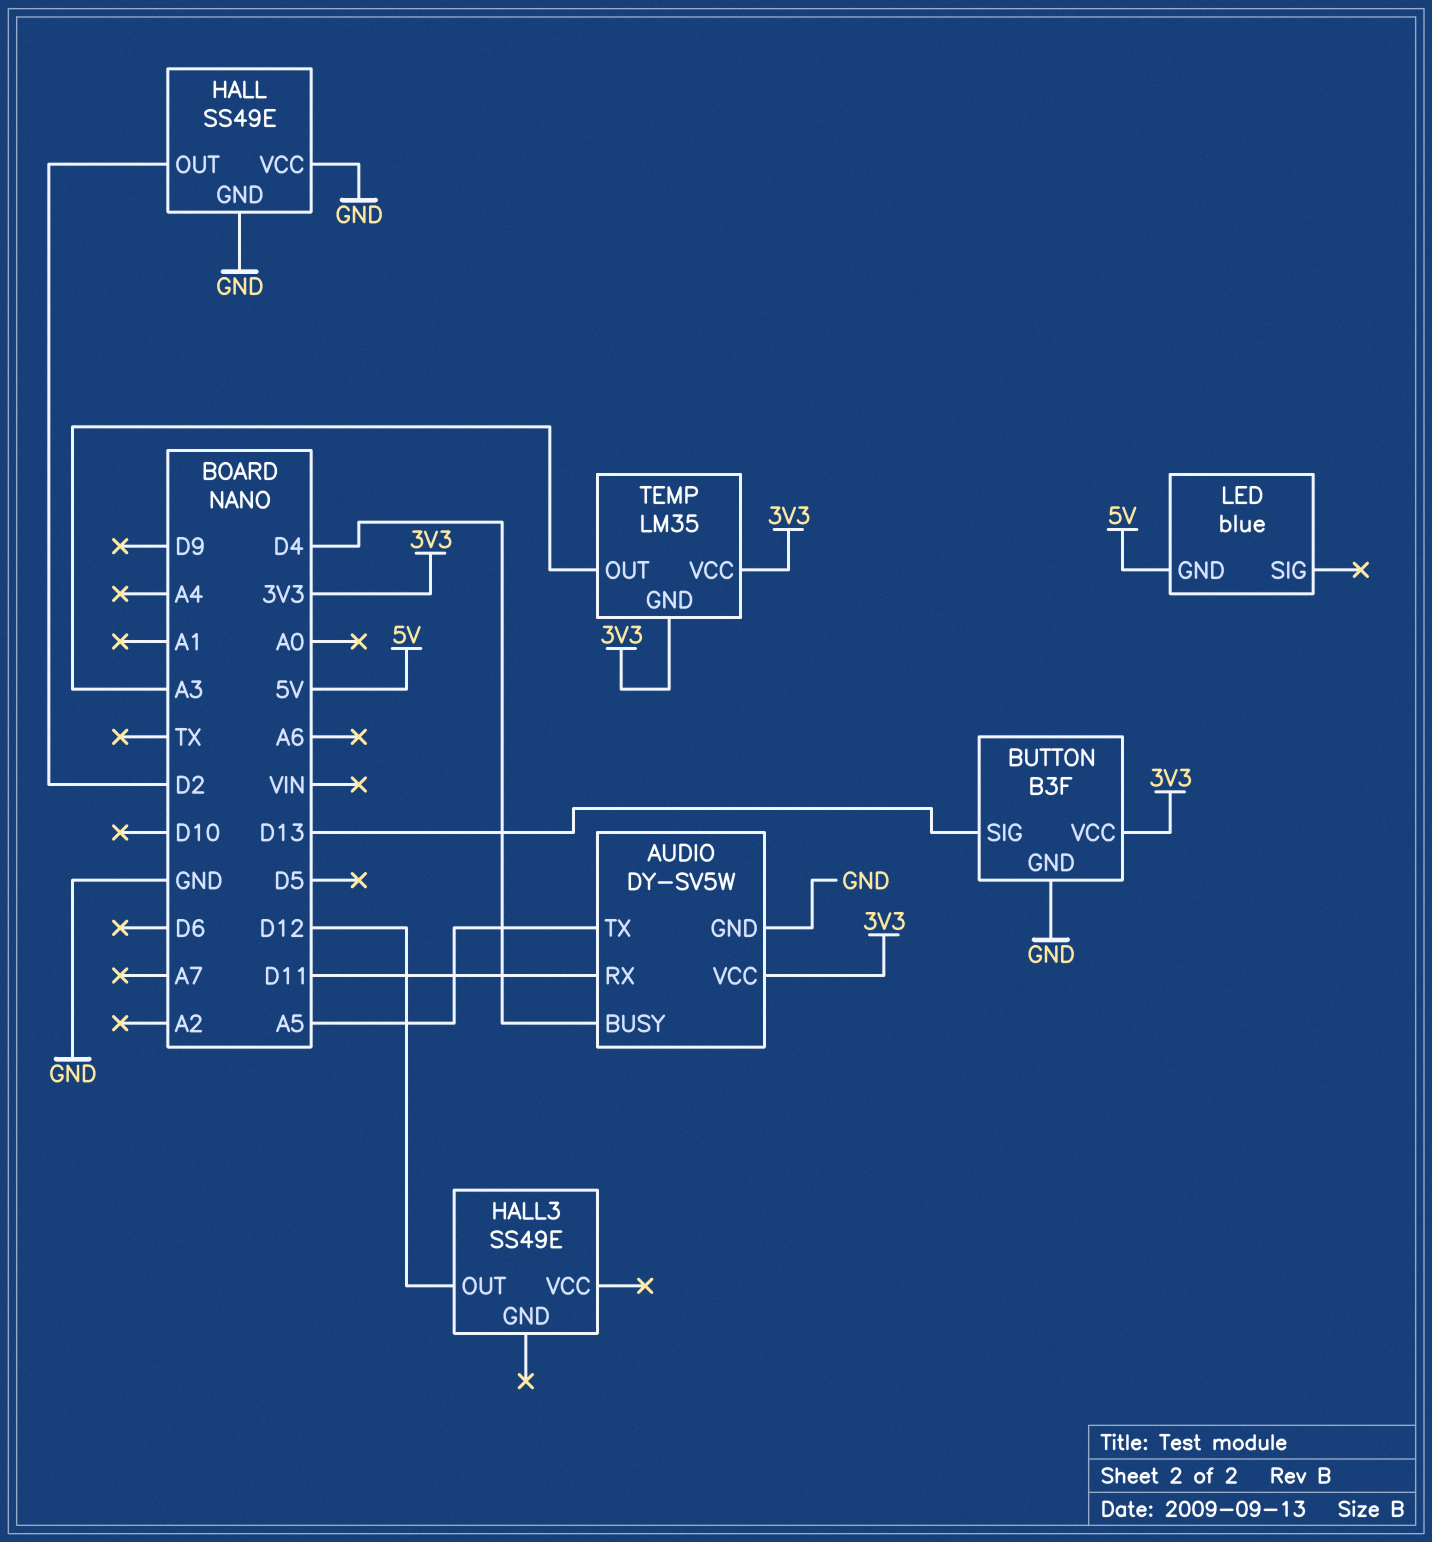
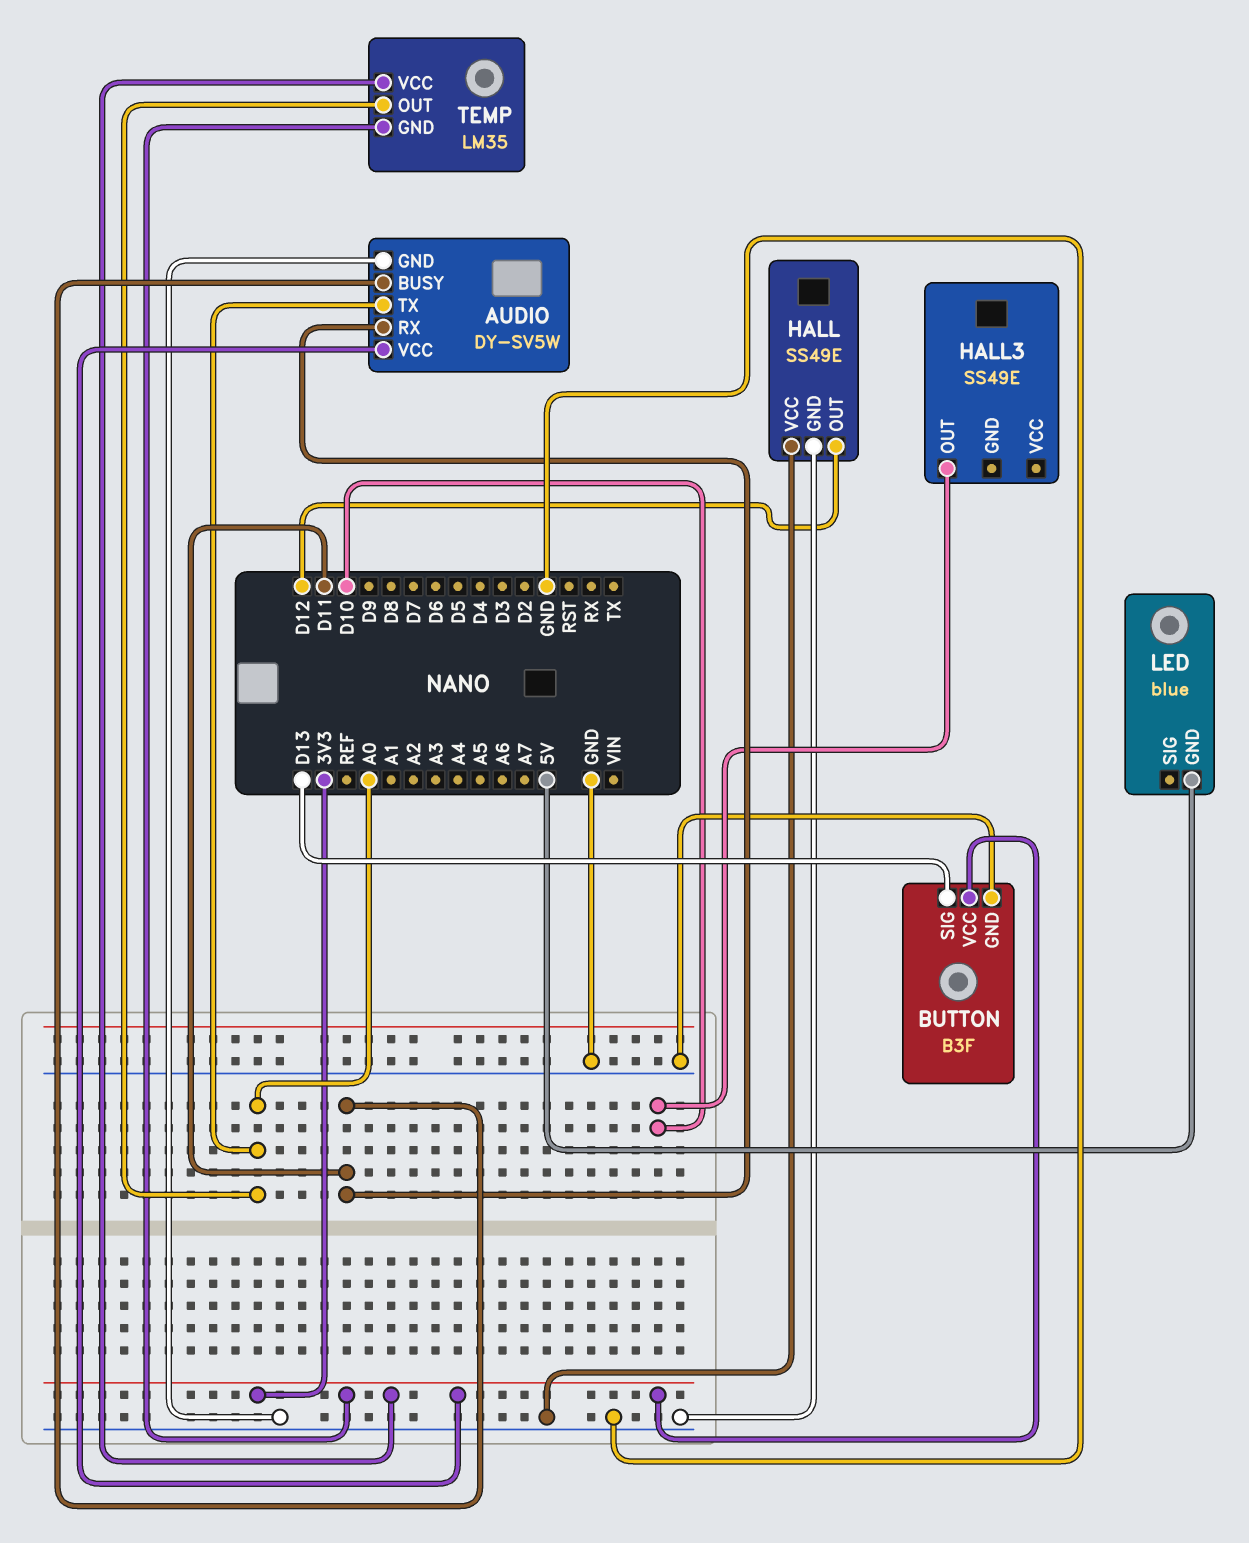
AUDIO pin BUSY: D4 -> D11
AUDIO pin TX: A5 -> A0
HALL pin OUT: D2 -> D12
HALL3 pin OUT: D12 -> D10
TEMP pin OUT: A3 -> A0

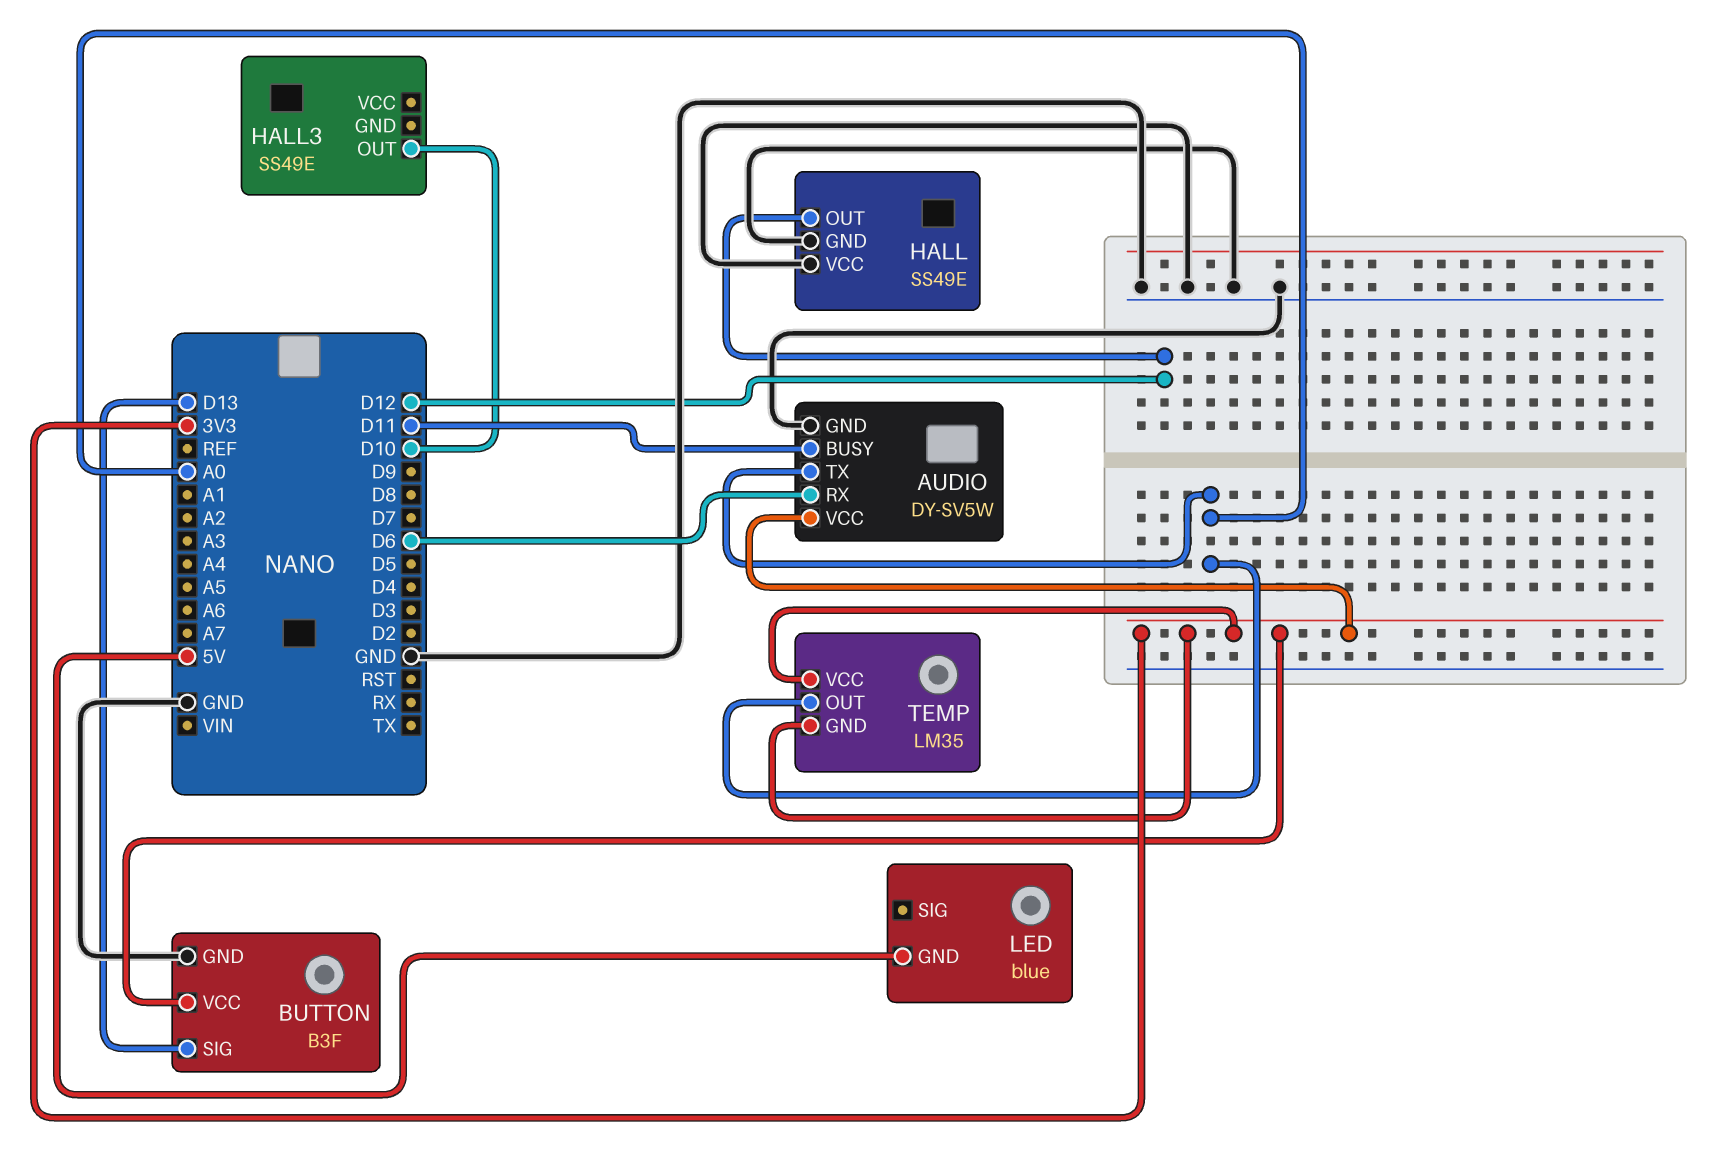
AUDIO pin RX: D11 -> D6

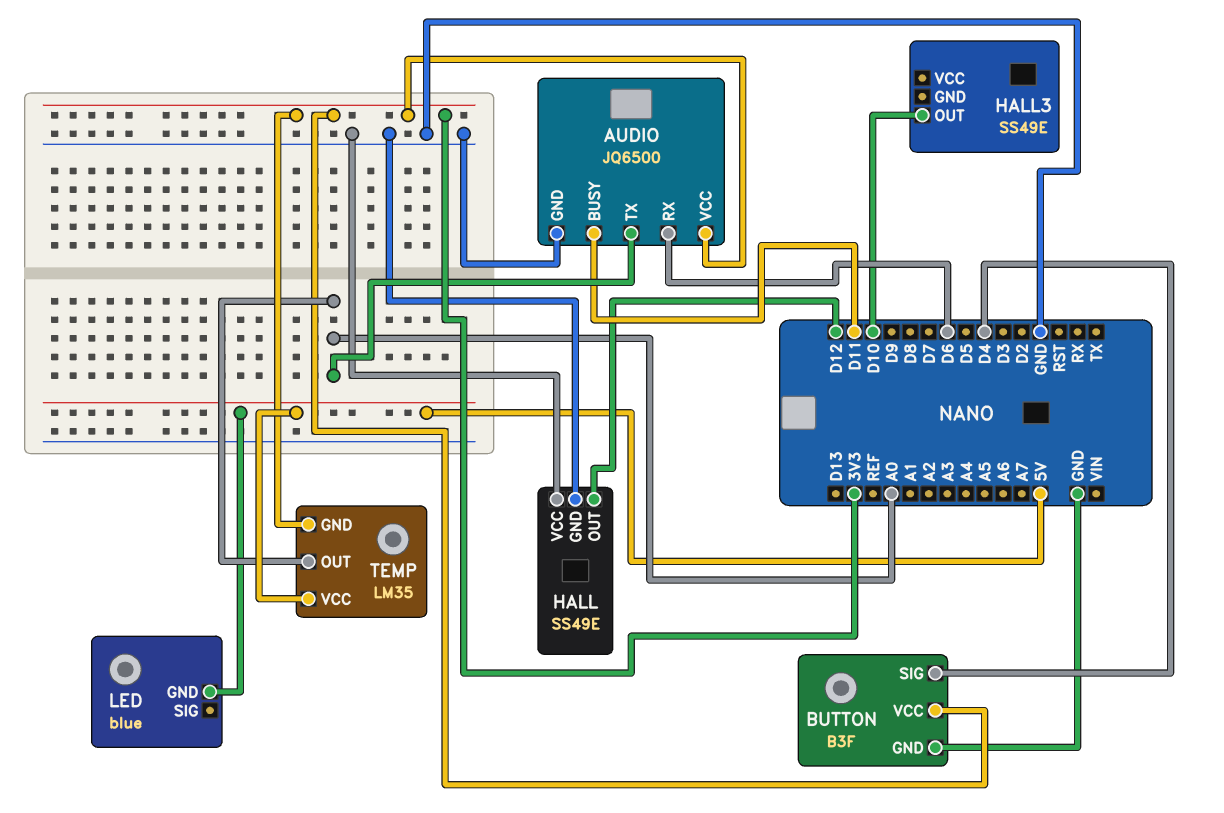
AUDIO: DY-SV5W -> JQ6500
BUTTON pin SIG: D13 -> D4
TEMP pin VCC: 3V3 -> 5V

